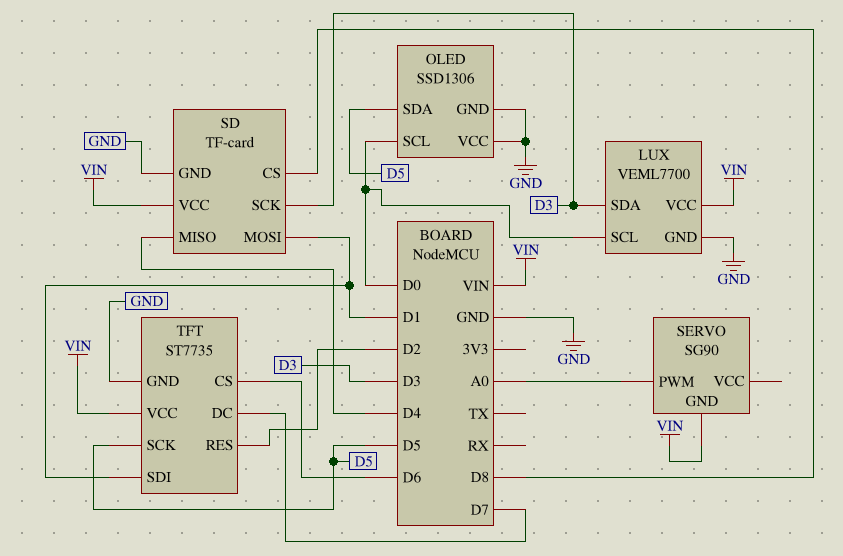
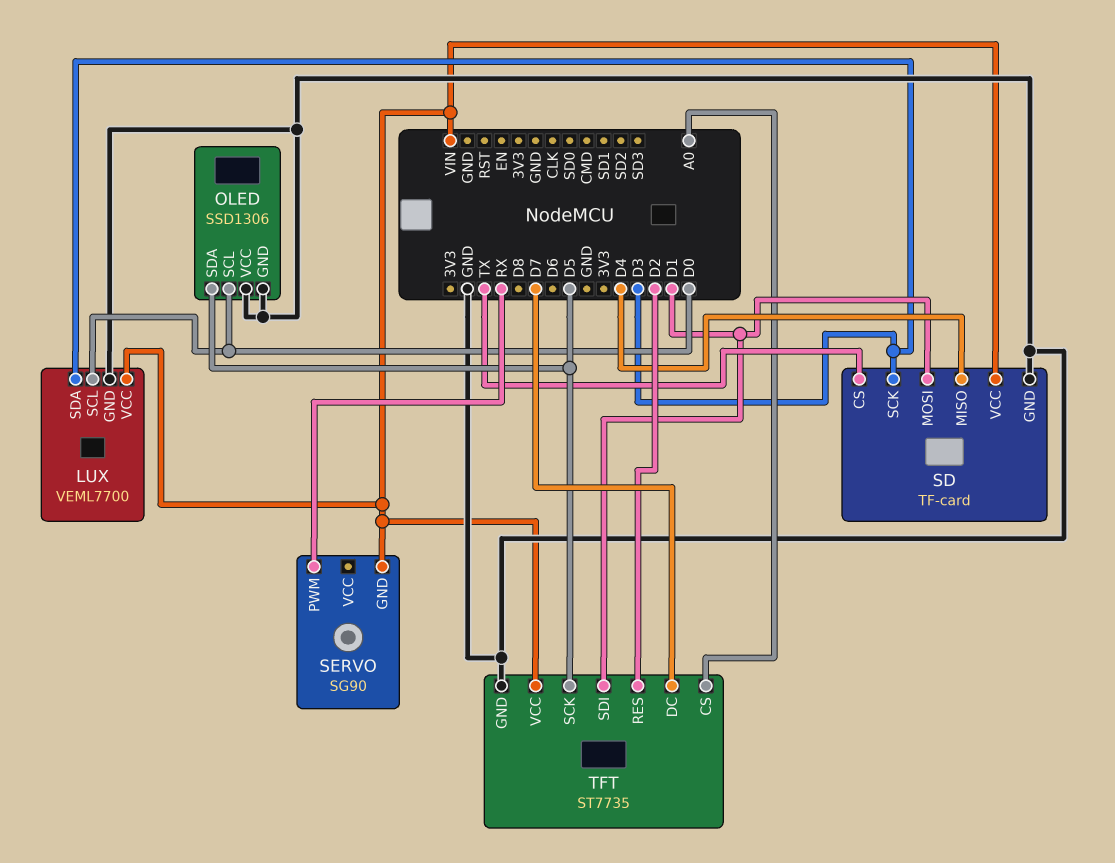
SD pin CS: D8 -> TX
SERVO pin PWM: A0 -> RX
TFT pin CS: D6 -> A0

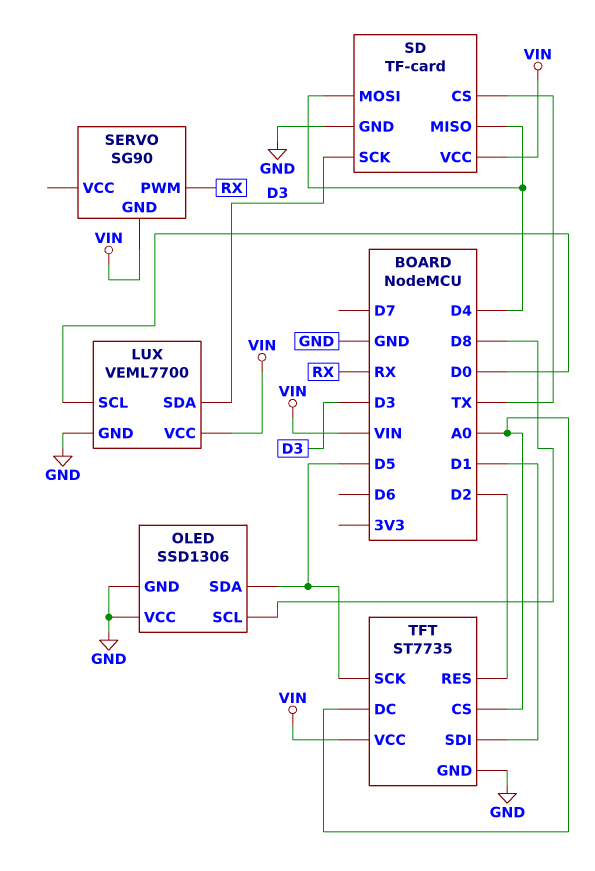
OLED pin SCL: D0 -> D8
SD pin MOSI: D1 -> D4
TFT pin DC: D7 -> A0

